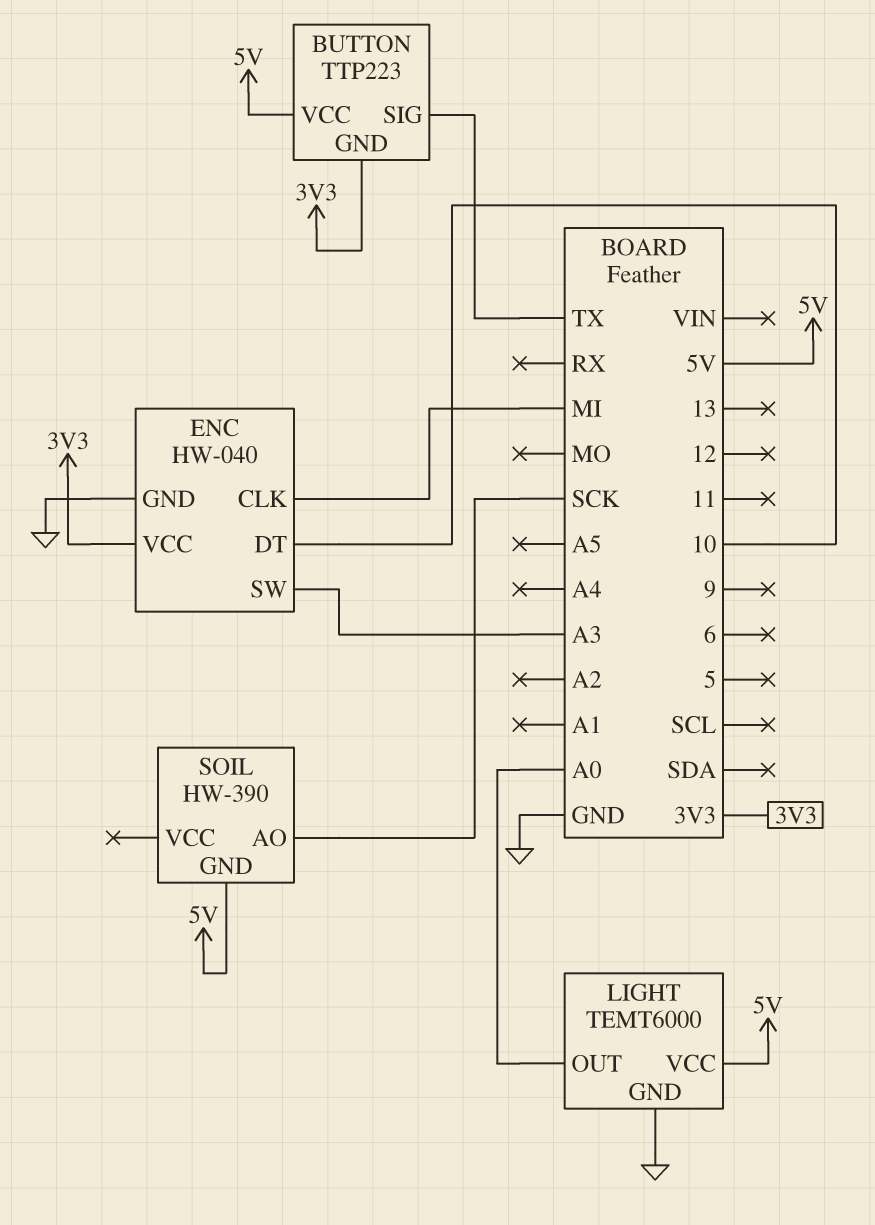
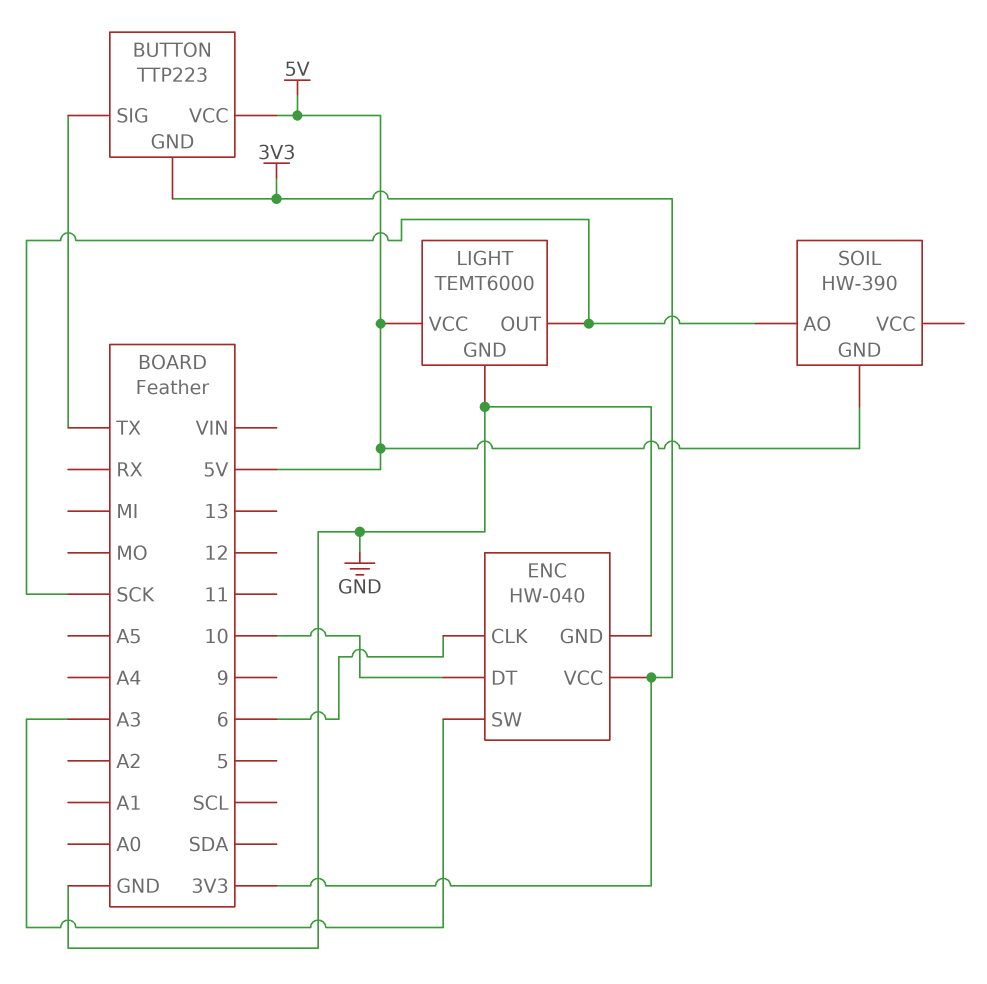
ENC pin CLK: MI -> 6
LIGHT pin OUT: A0 -> SCK

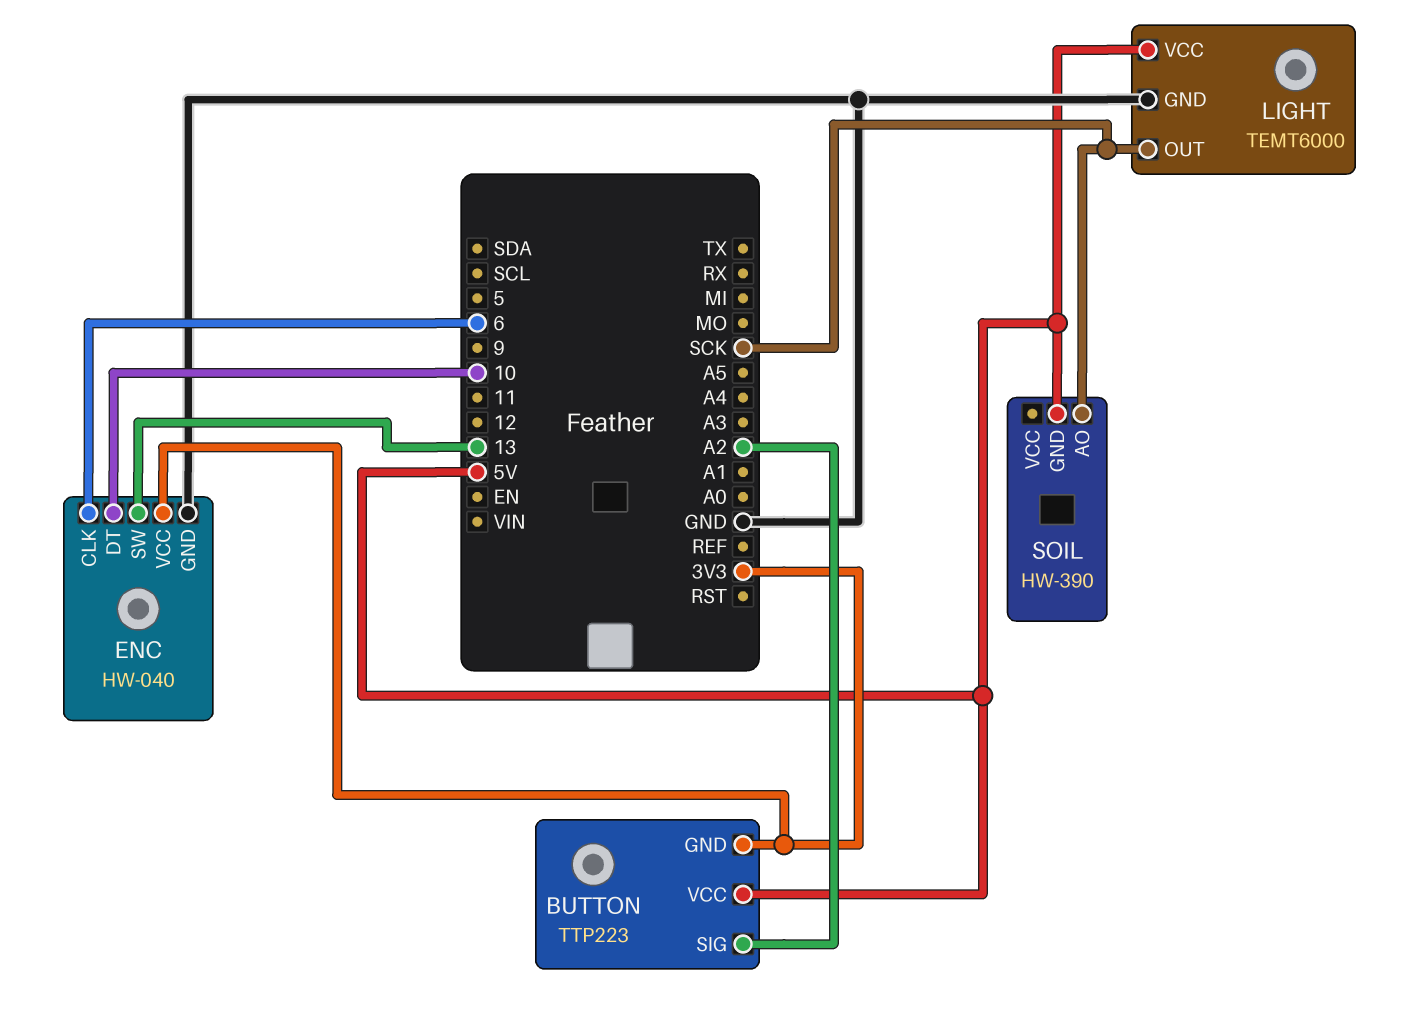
BUTTON pin SIG: TX -> A2
ENC pin SW: A3 -> 13

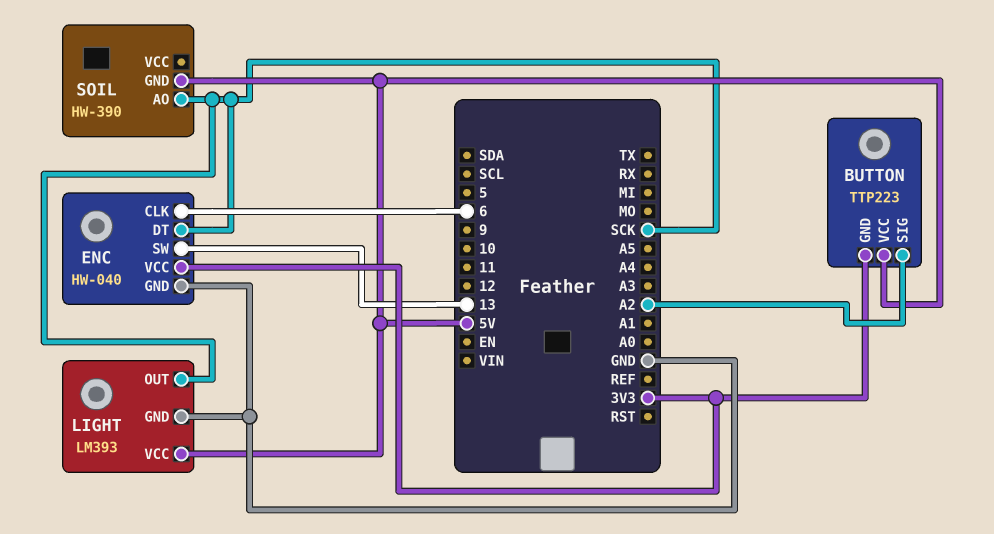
ENC pin DT: 10 -> SCK
LIGHT: TEMT6000 -> LM393

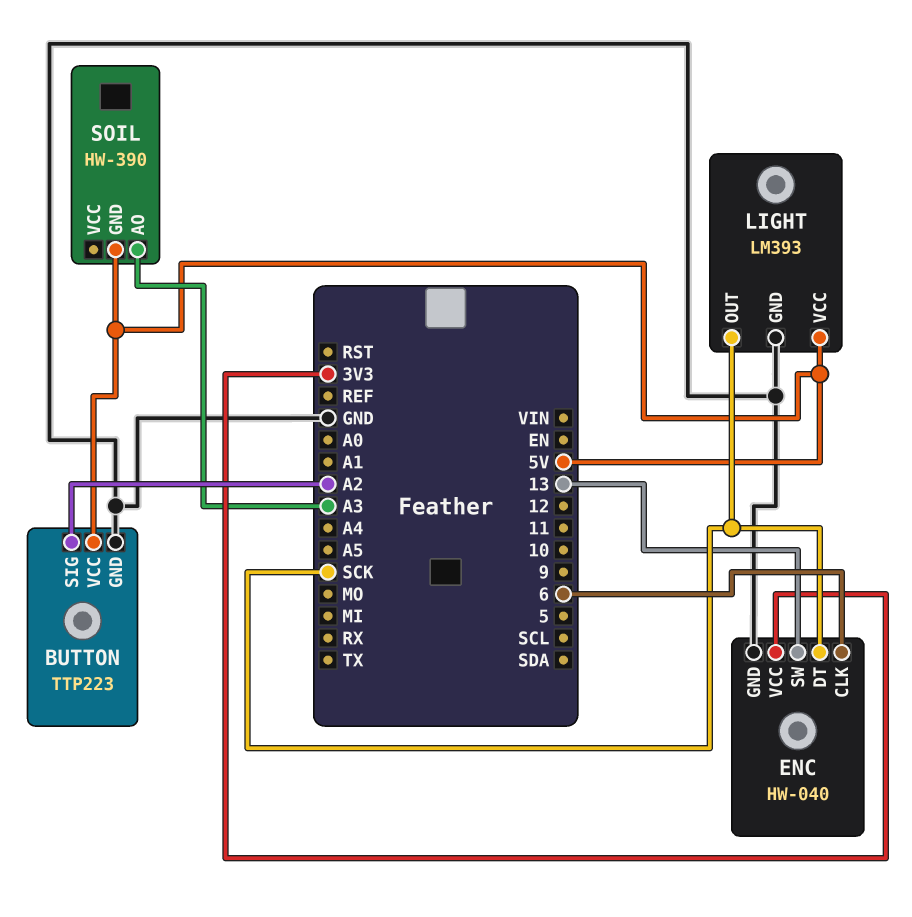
BUTTON pin GND: 3V3 -> GND
SOIL pin AO: SCK -> A3

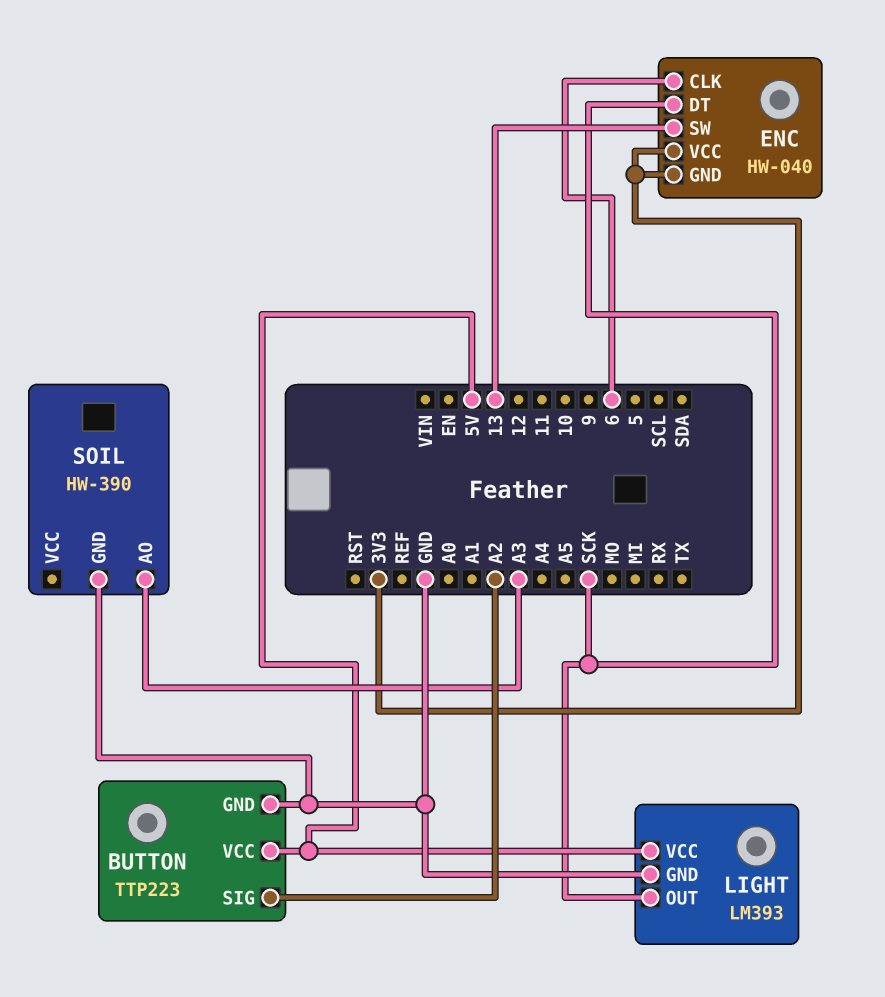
ENC pin GND: GND -> 3V3
SOIL pin GND: 5V -> GND

